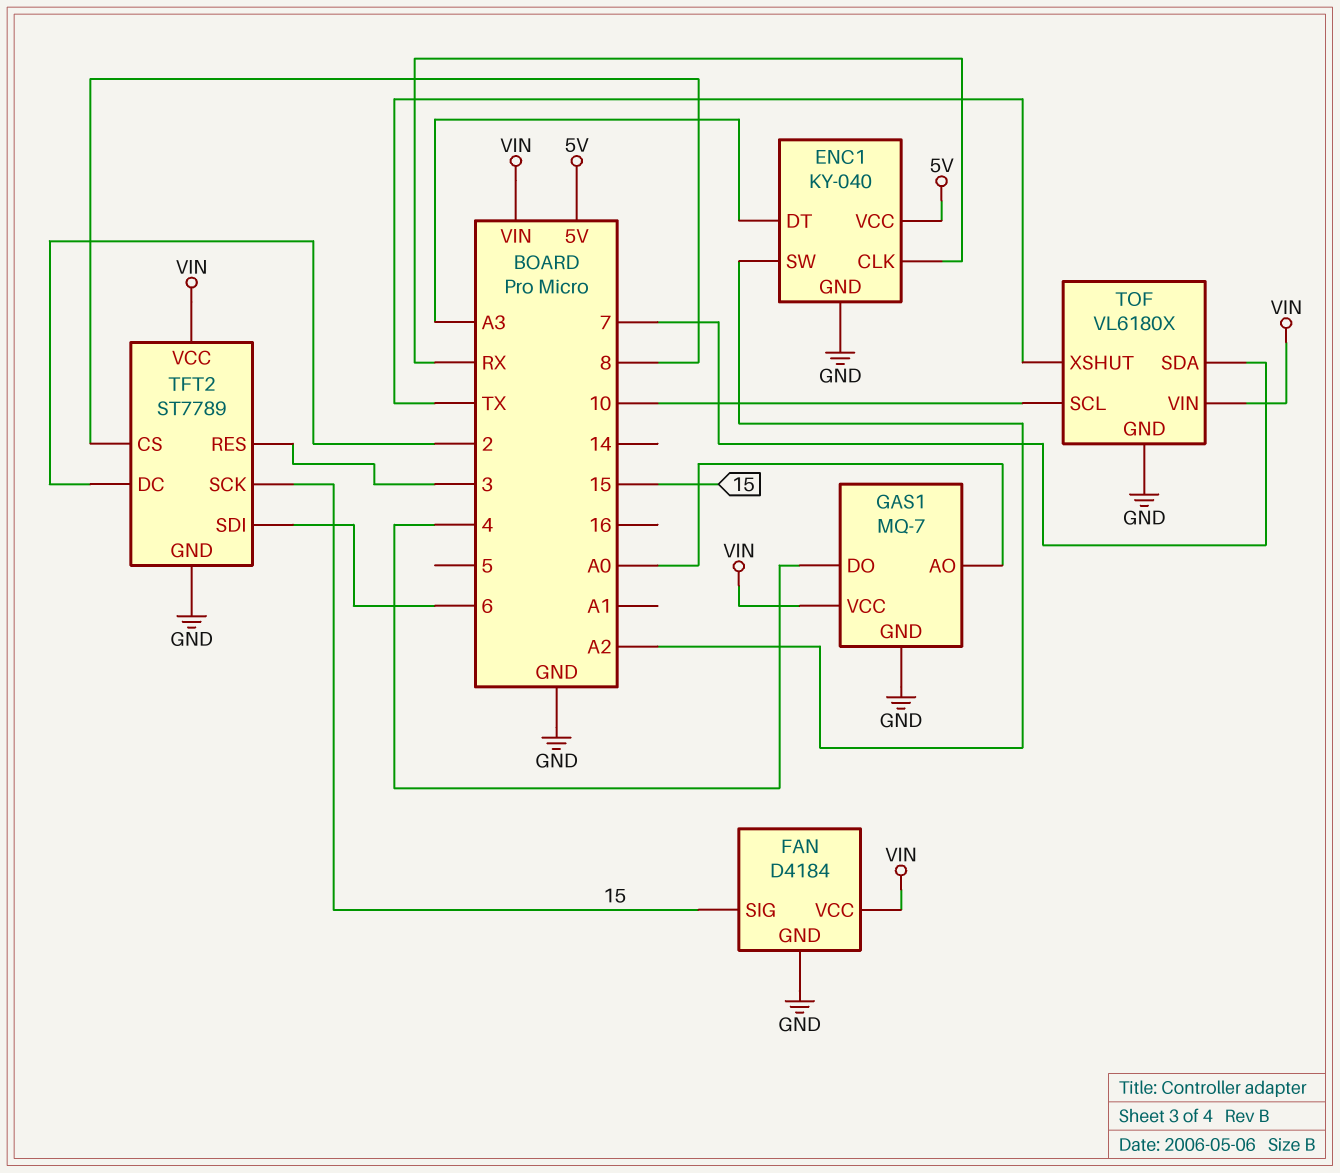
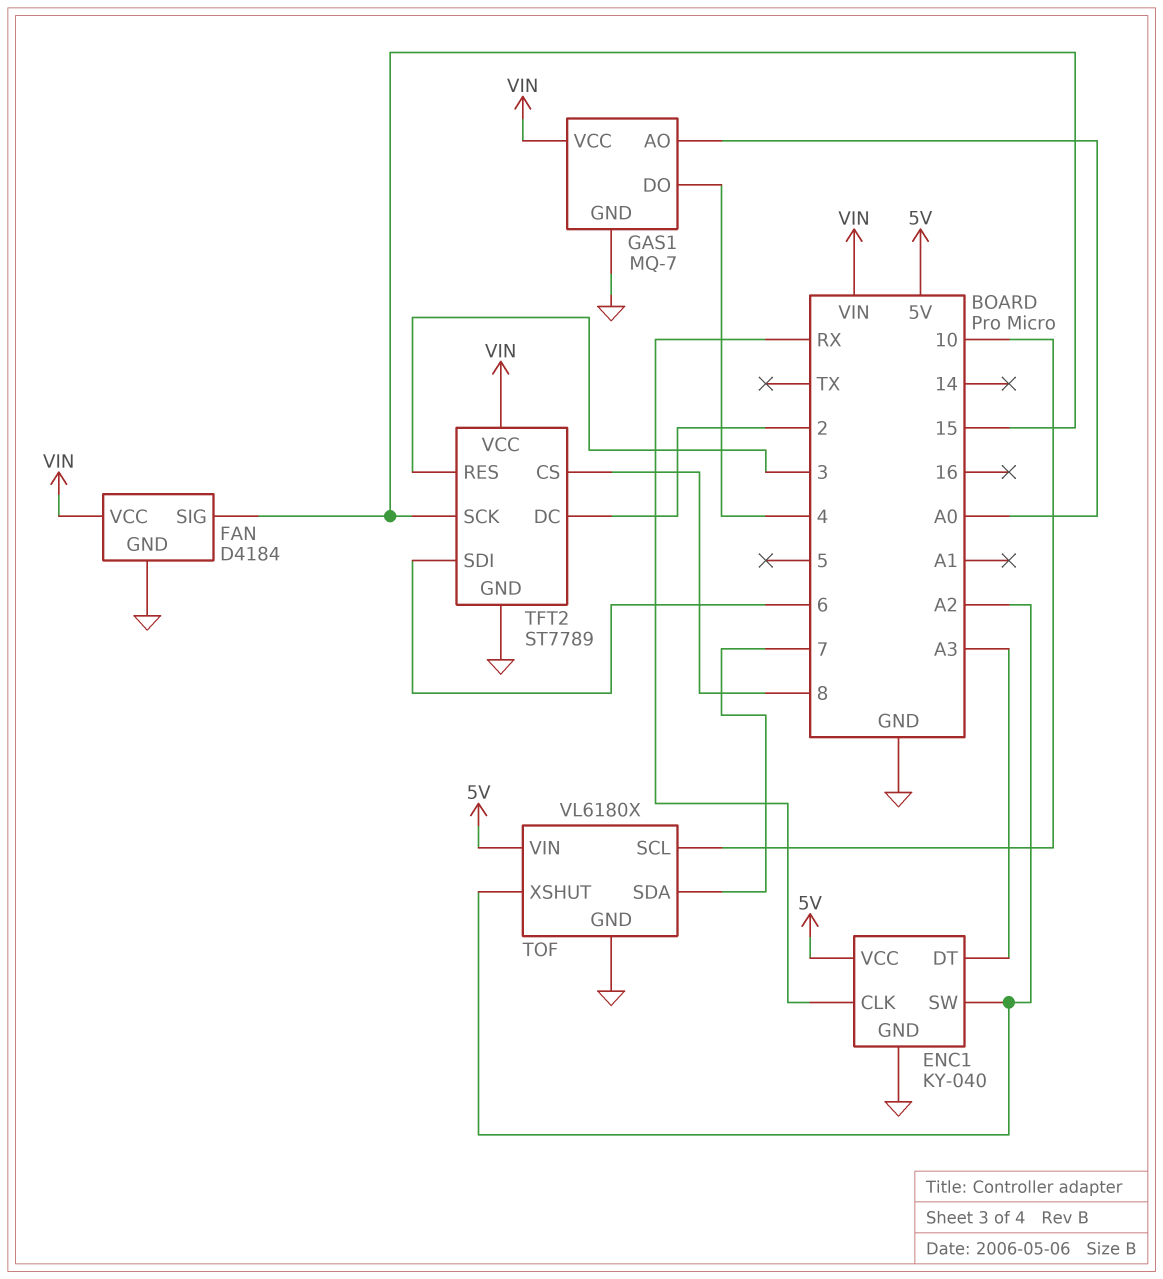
TOF pin VIN: VIN -> 5V
TOF pin XSHUT: TX -> A2

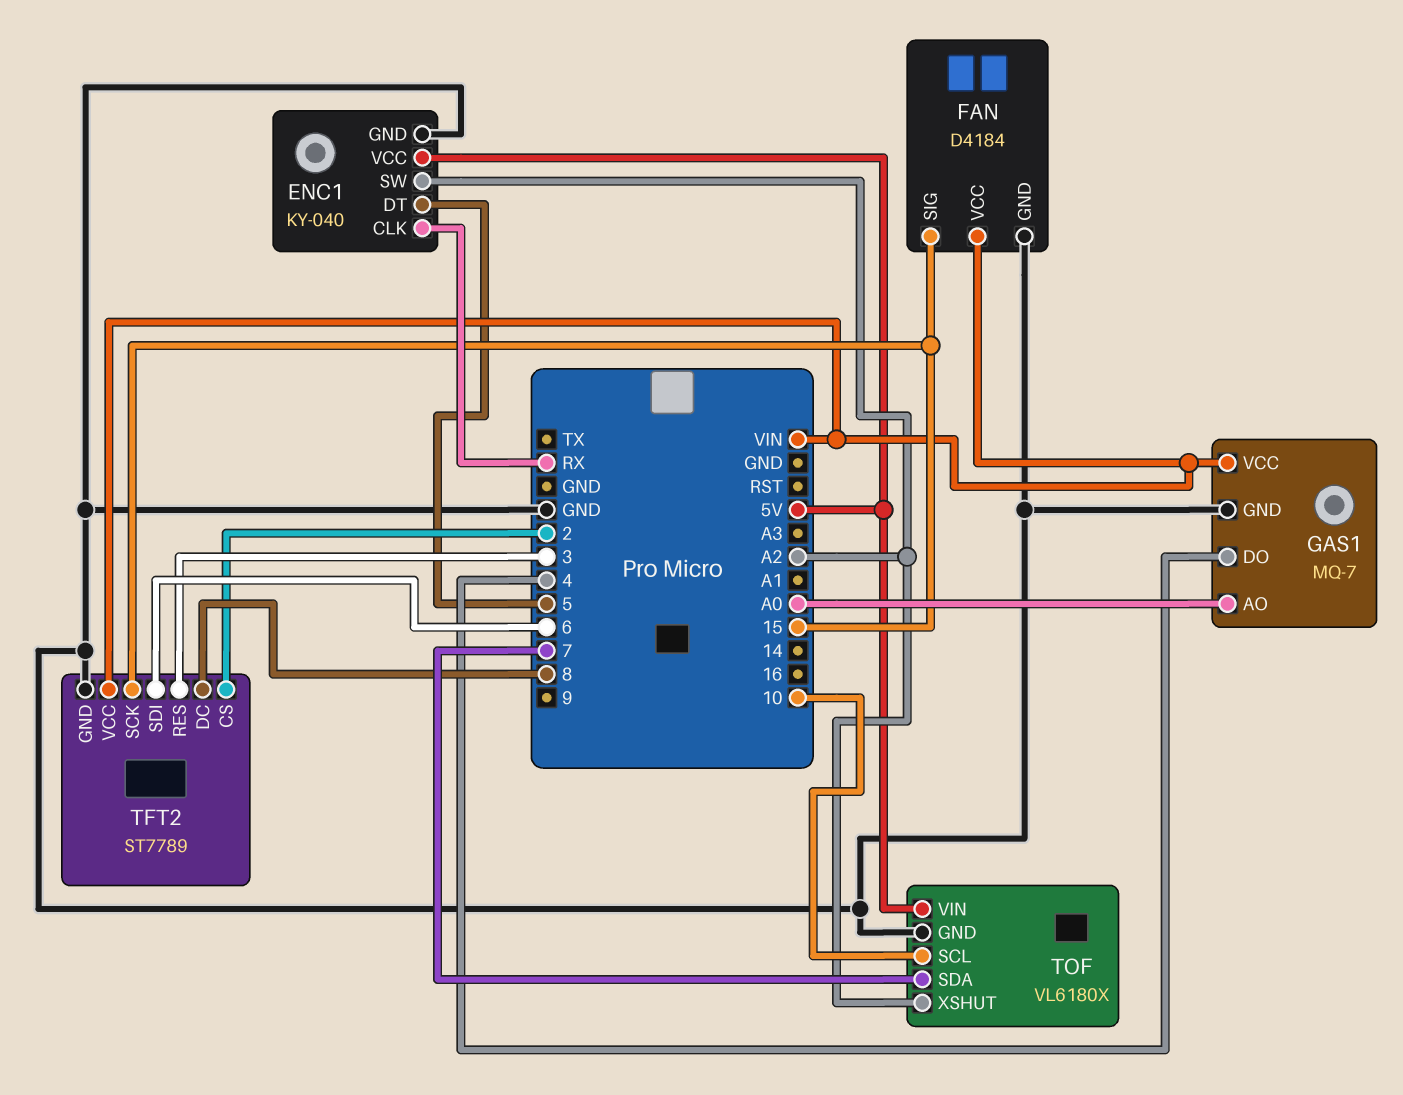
ENC1 pin DT: A3 -> 5
TFT2 pin CS: 8 -> 2
TFT2 pin DC: 2 -> 8

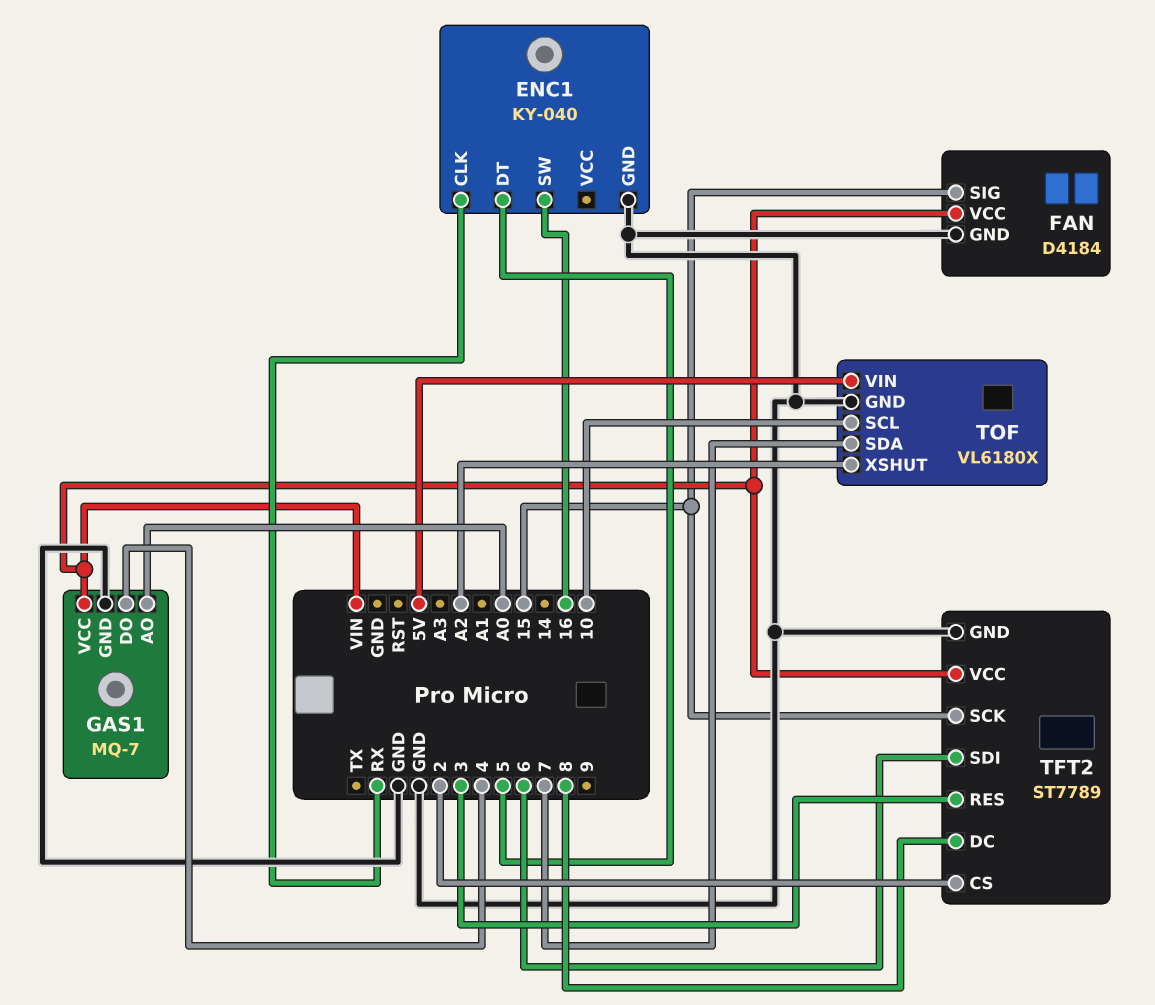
ENC1 pin SW: A2 -> 16
ENC1 pin VCC: 5V -> none

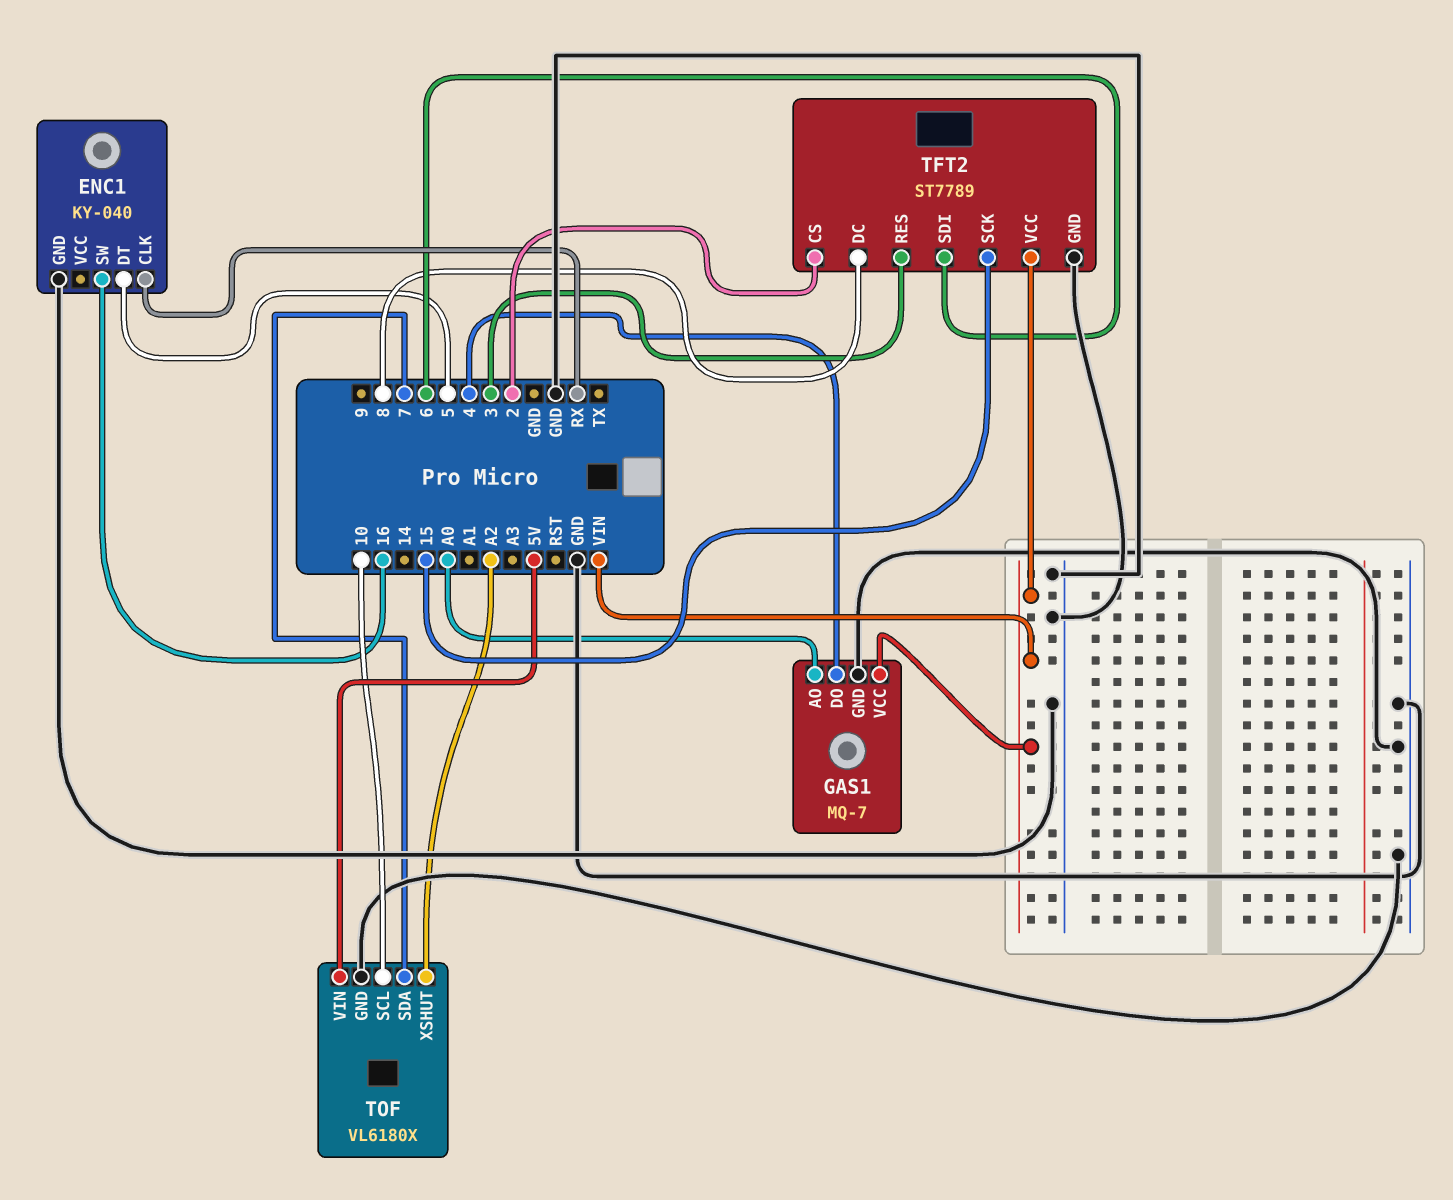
FAN: D4184 -> none
FAN pin GND: GND -> none
FAN pin SIG: 15 -> none
FAN pin VCC: VIN -> none

